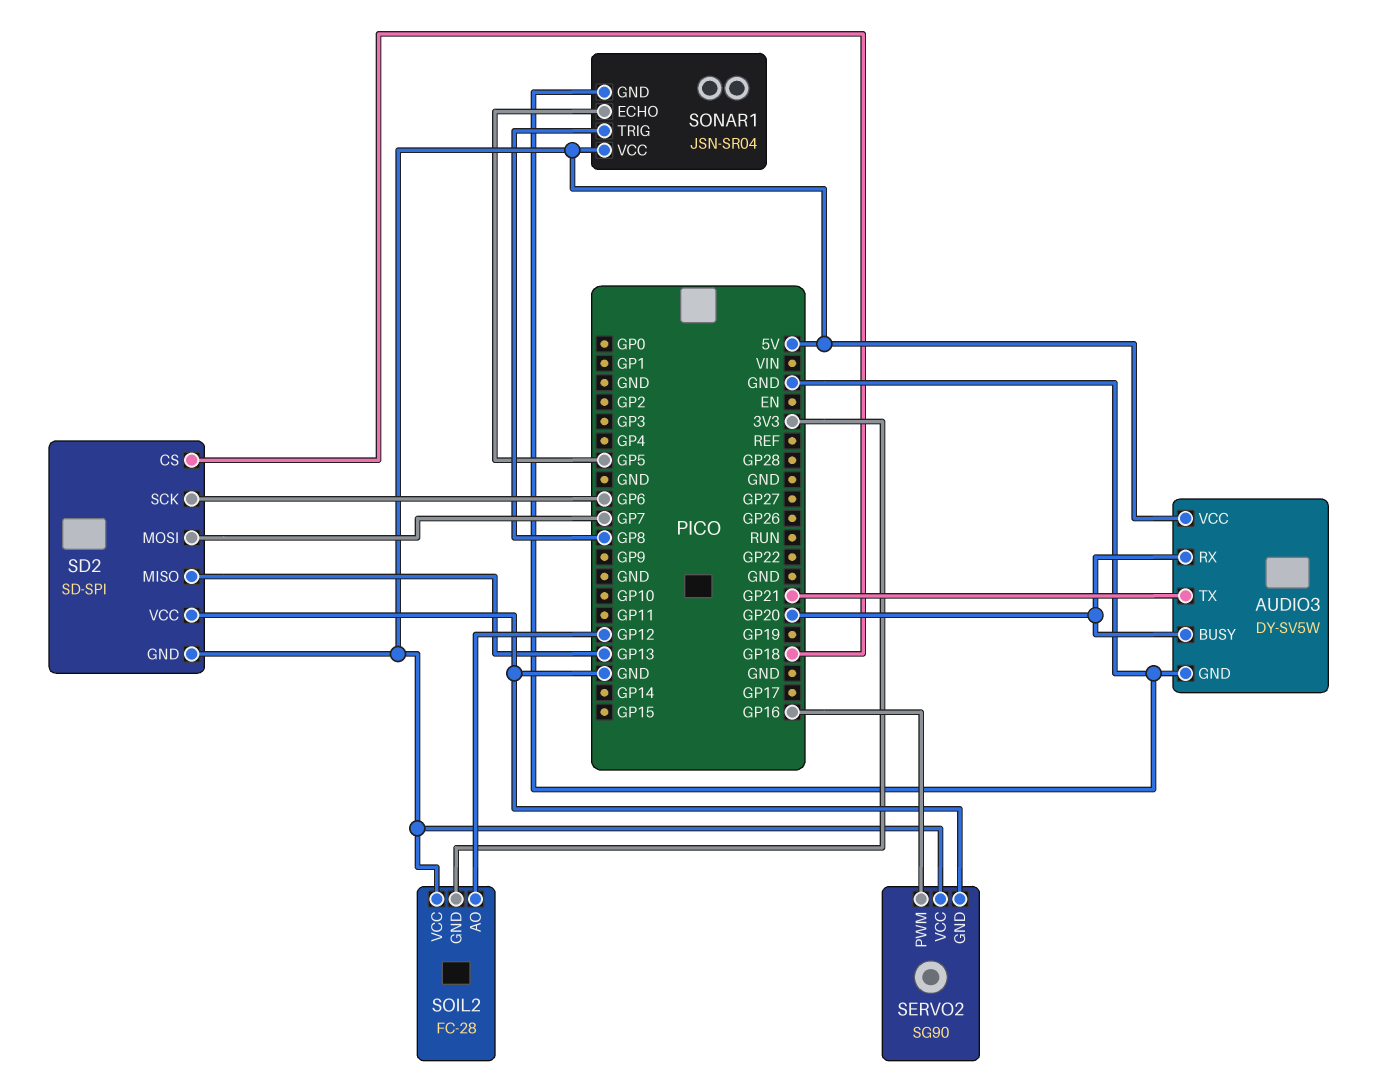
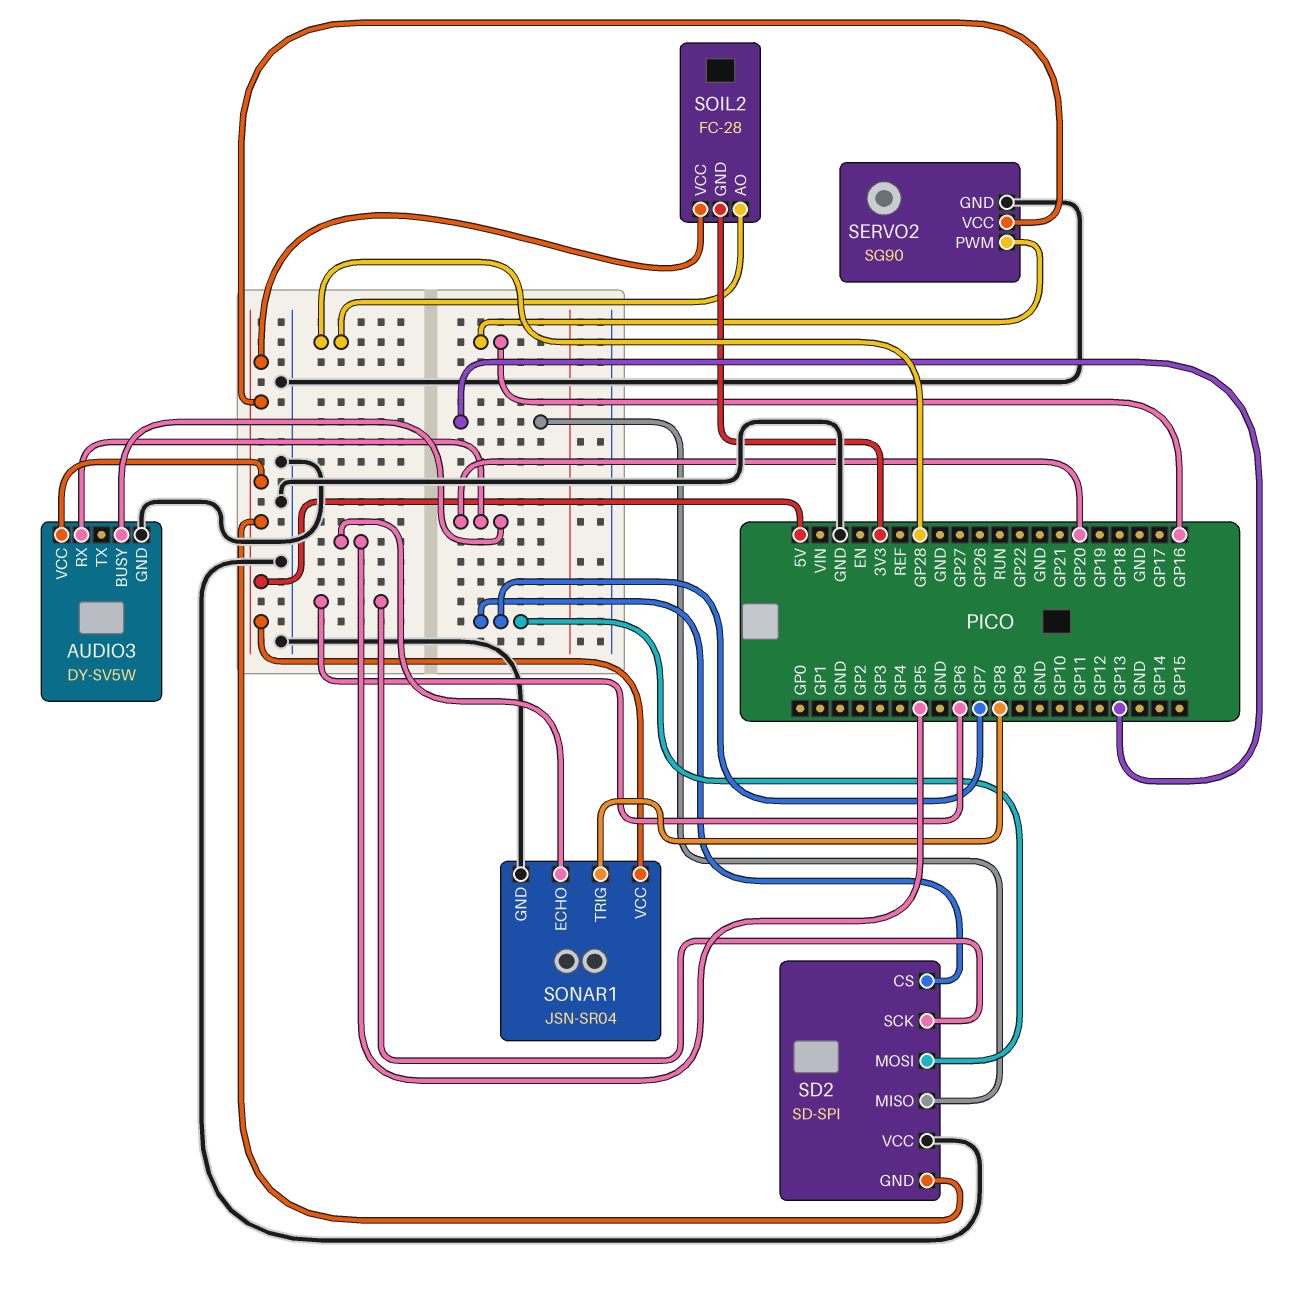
AUDIO3 pin TX: GP21 -> none
SD2 pin CS: GP18 -> GP7
SOIL2 pin AO: GP12 -> GP28

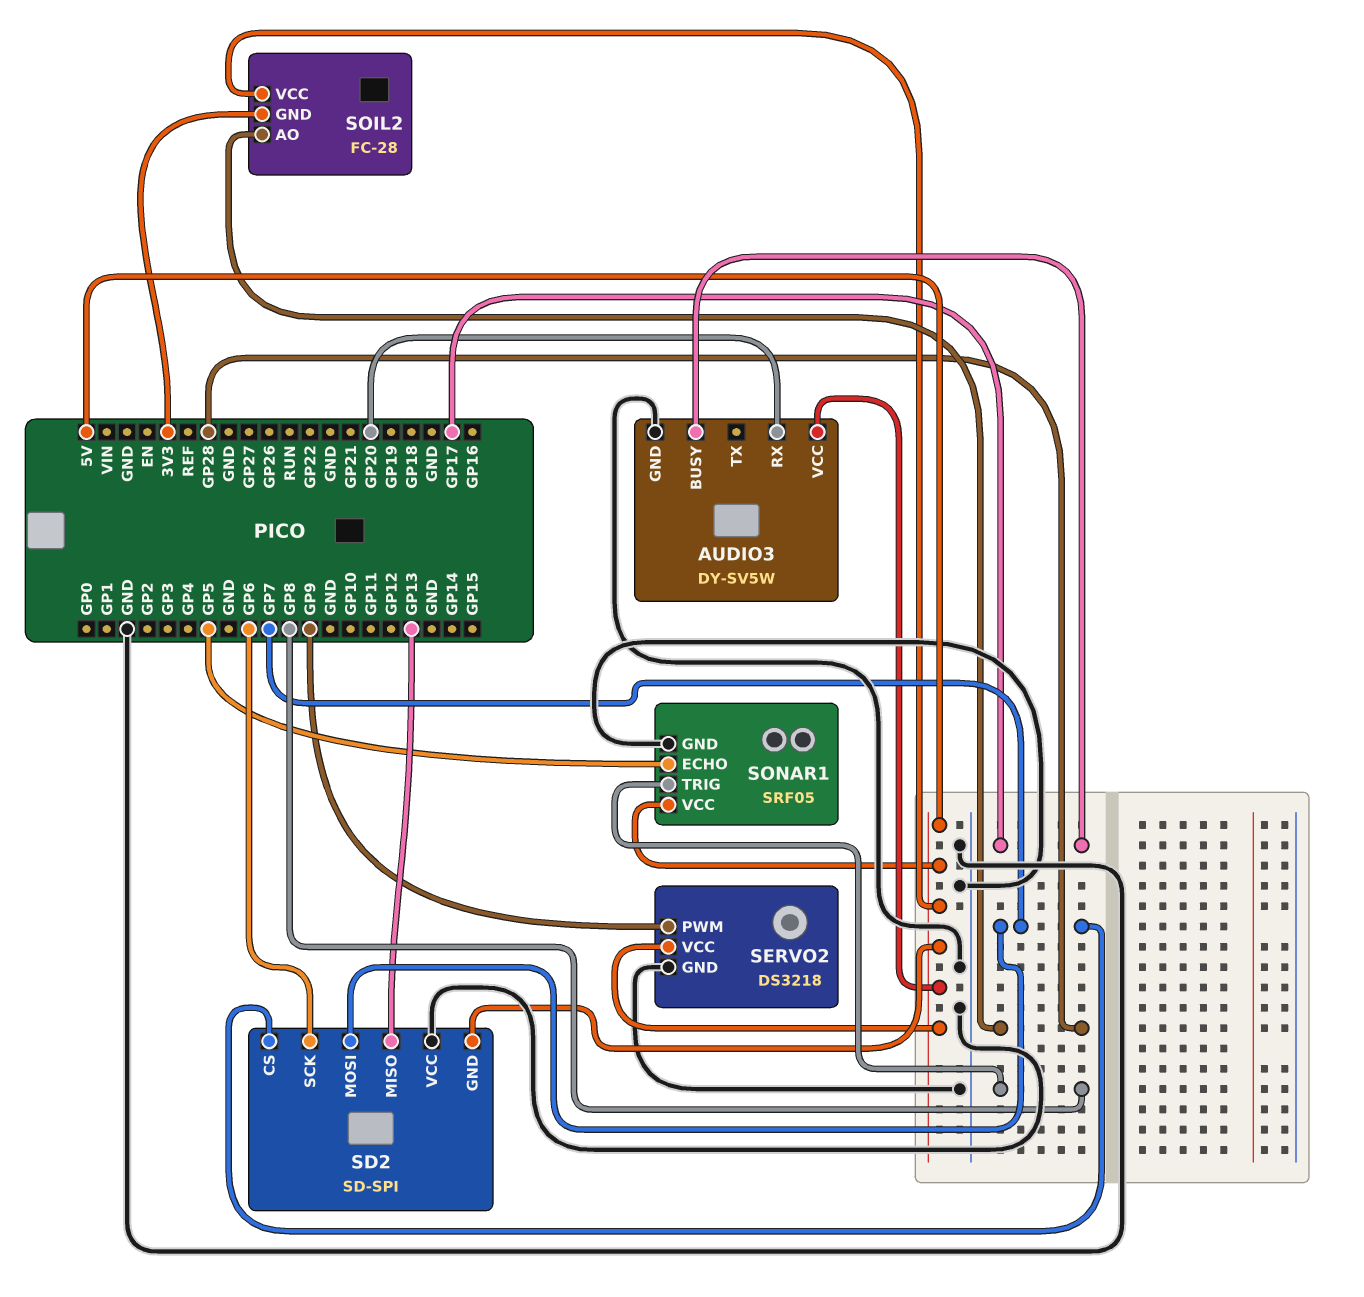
AUDIO3 pin BUSY: GP20 -> GP17
SERVO2: SG90 -> DS3218
SERVO2 pin PWM: GP16 -> GP9
SONAR1: JSN-SR04 -> SRF05

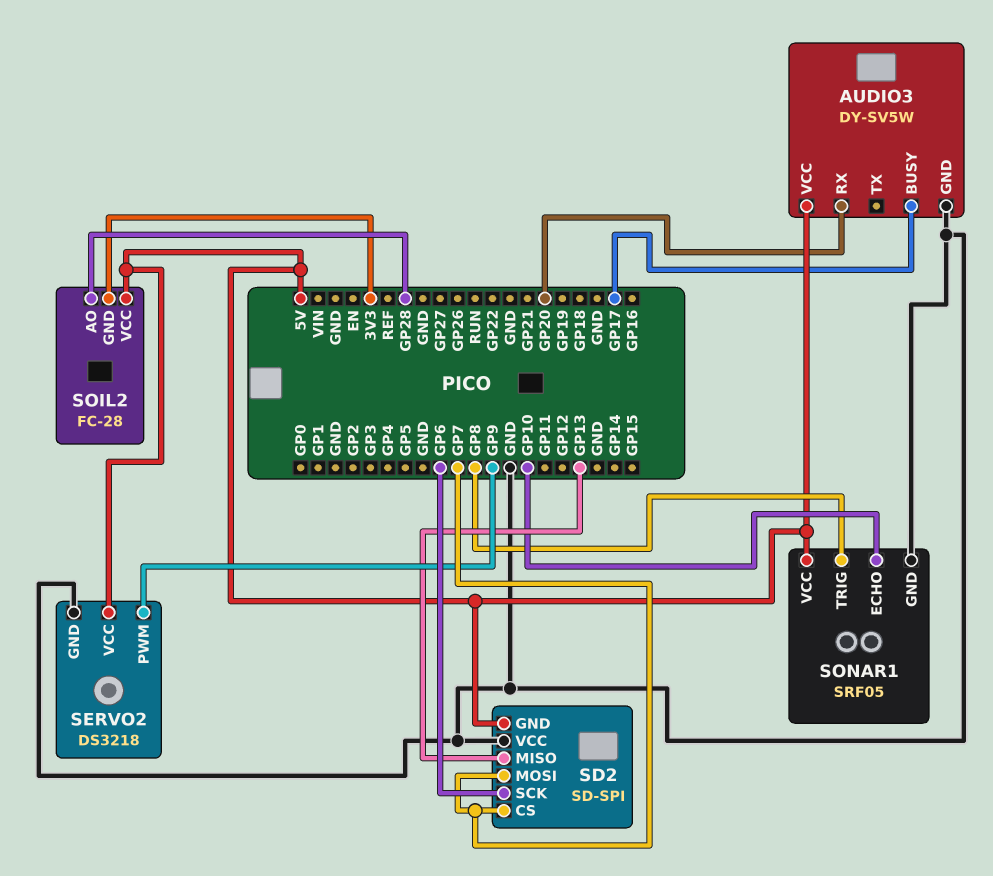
SONAR1 pin ECHO: GP5 -> GP10

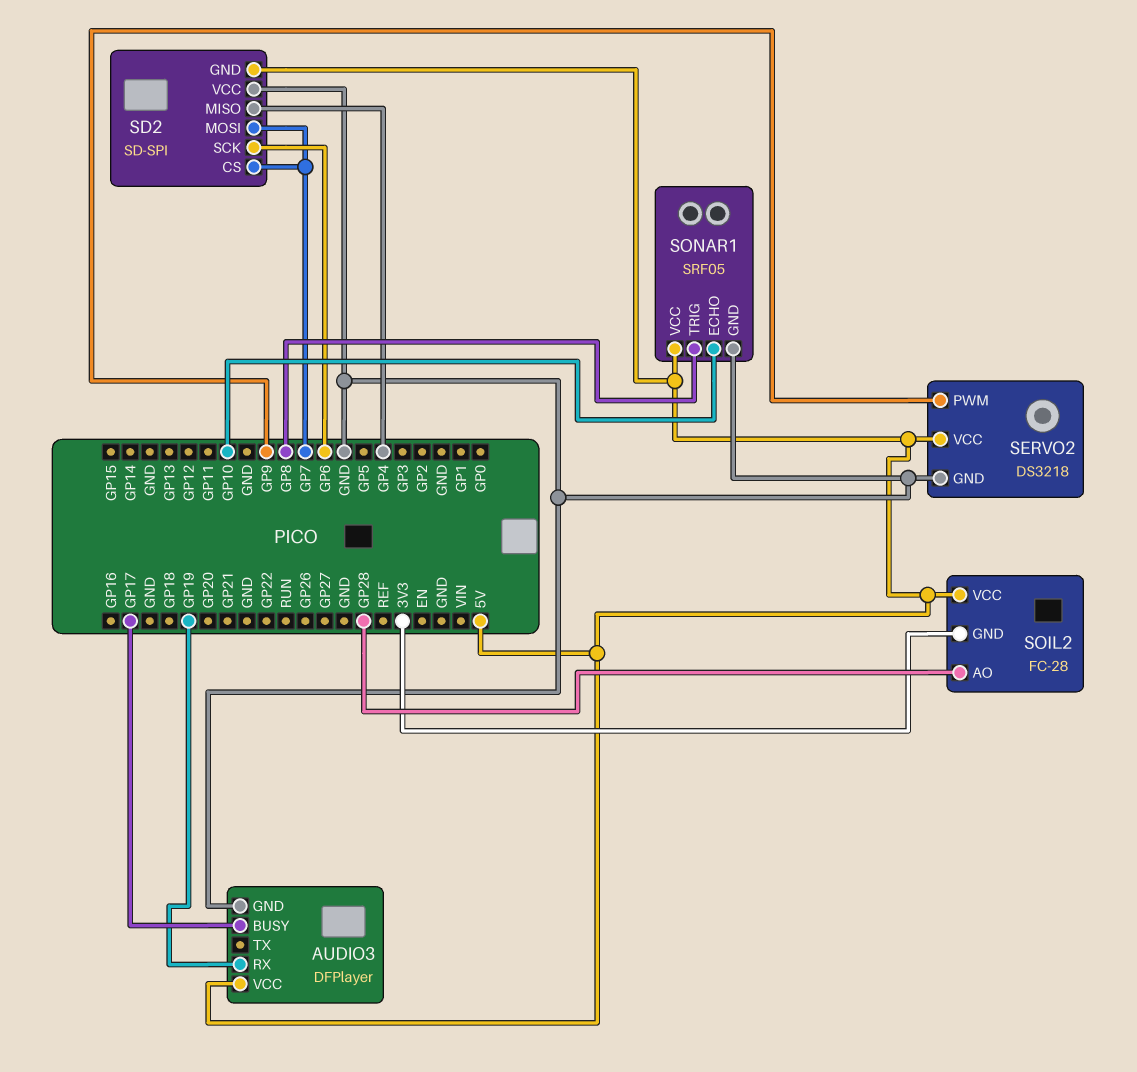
AUDIO3: DY-SV5W -> DFPlayer
AUDIO3 pin RX: GP20 -> GP19
SD2 pin MISO: GP13 -> GP4

